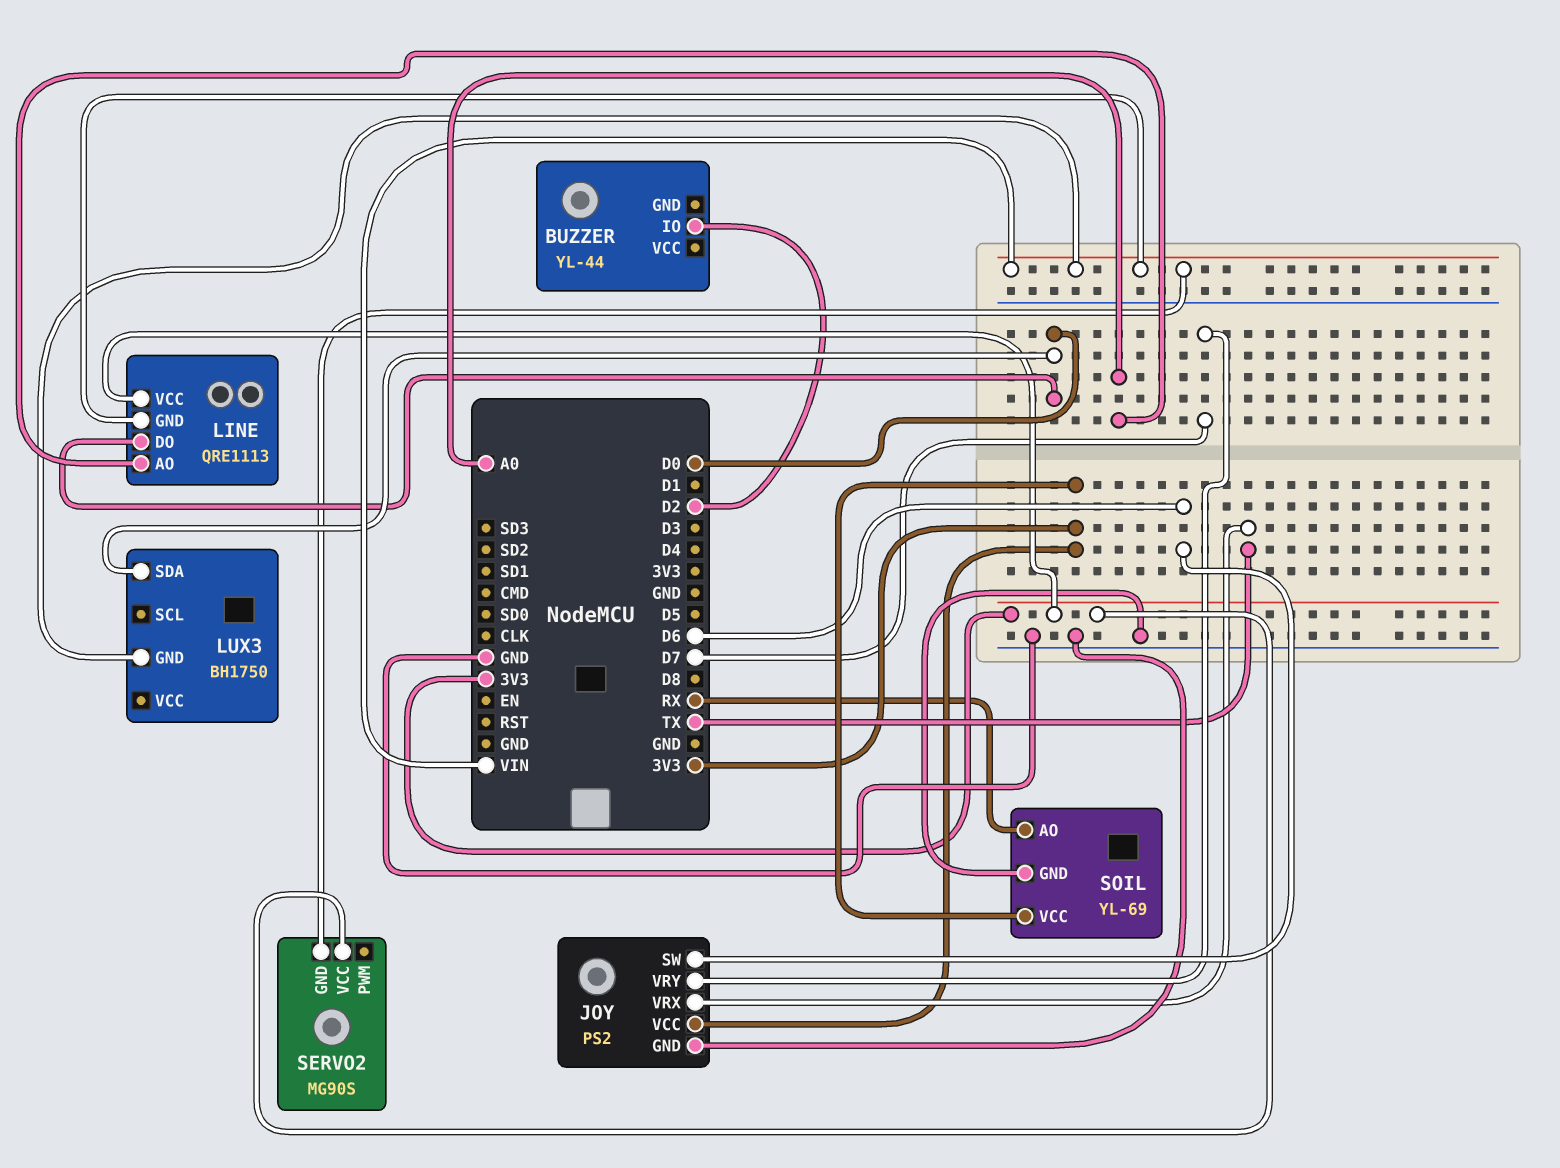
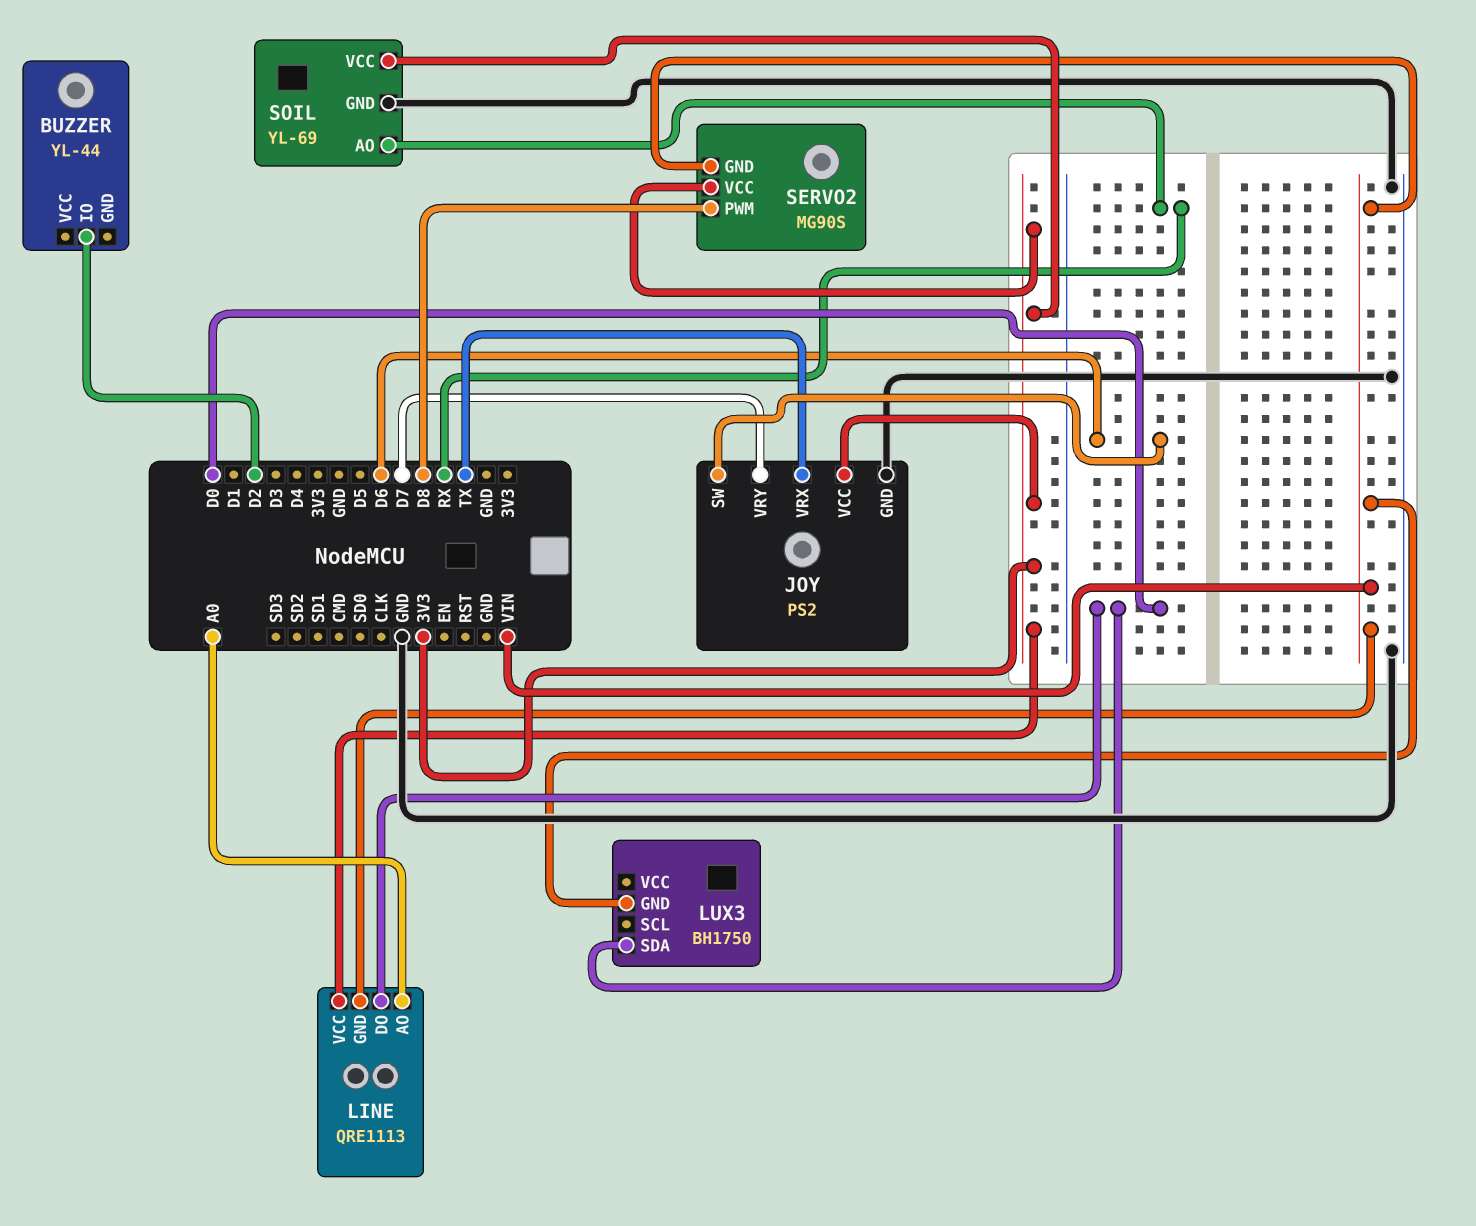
SERVO2 pin PWM: none -> D8

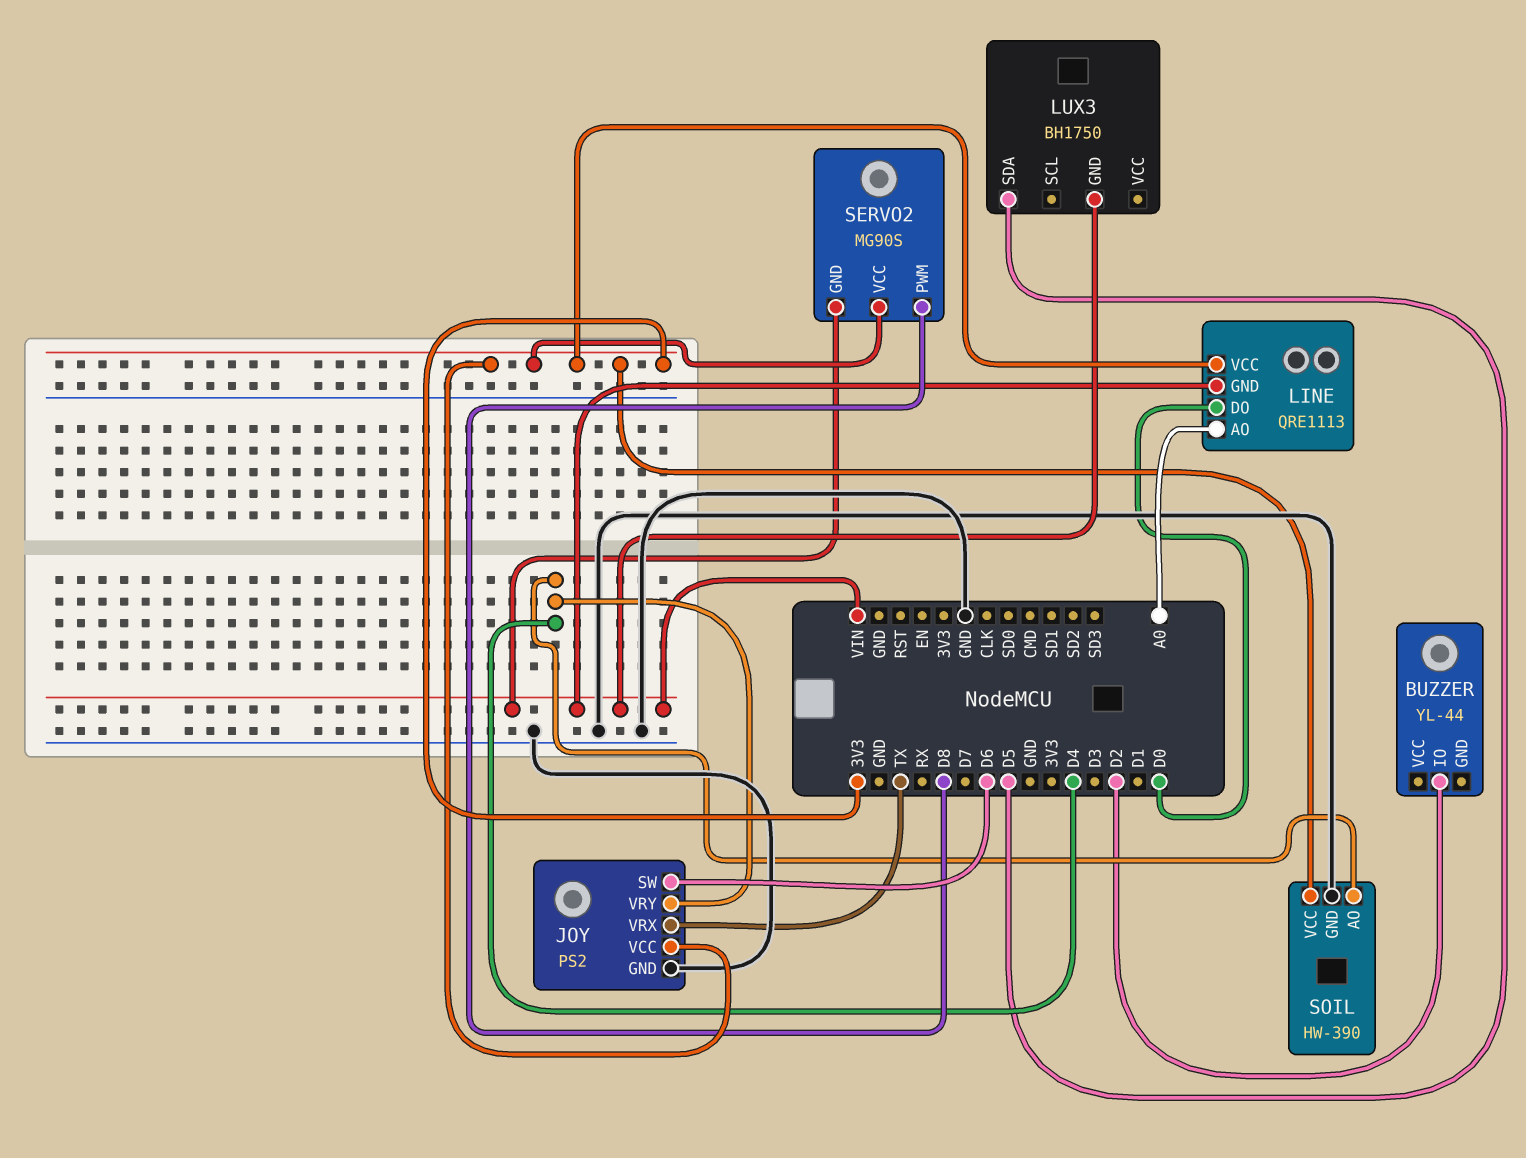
JOY pin VRY: D7 -> D4
LUX3 pin SDA: D0 -> D5
SOIL: YL-69 -> HW-390
SOIL pin AO: RX -> D4

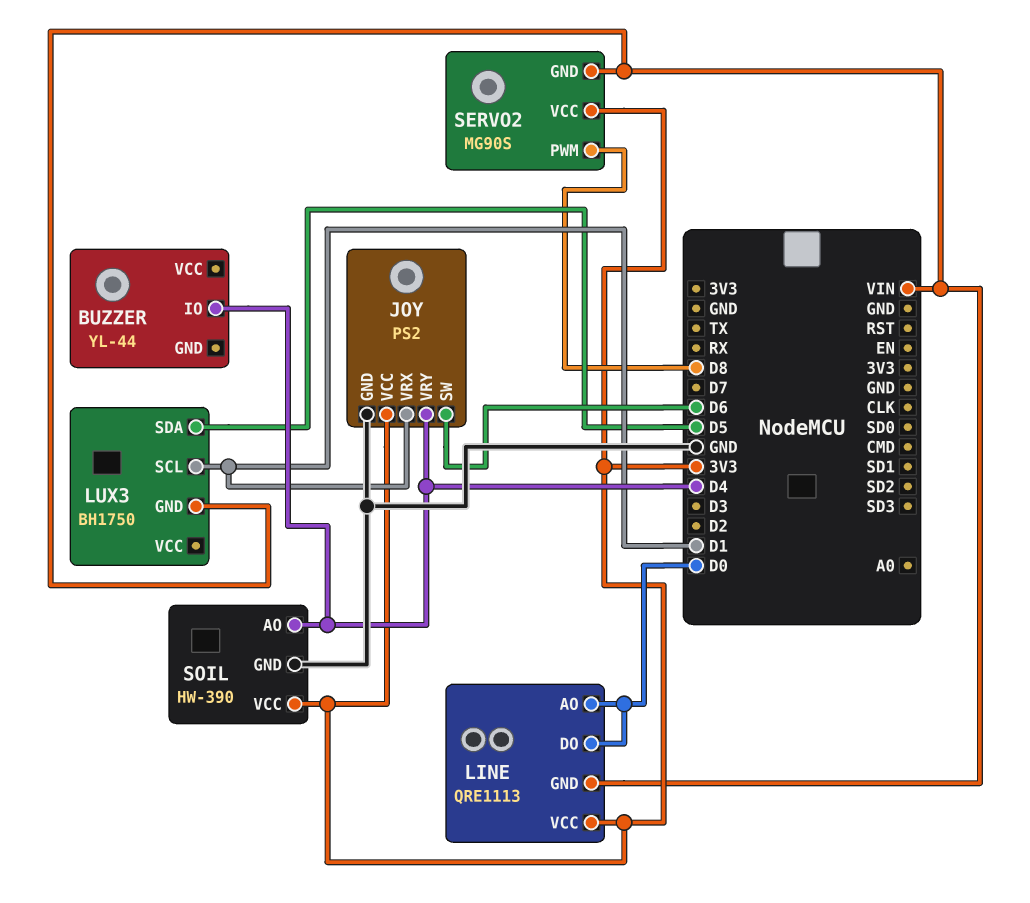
BUZZER pin IO: D2 -> D4
JOY pin VRX: TX -> D1
LINE pin AO: A0 -> D0
LUX3 pin SCL: none -> D1

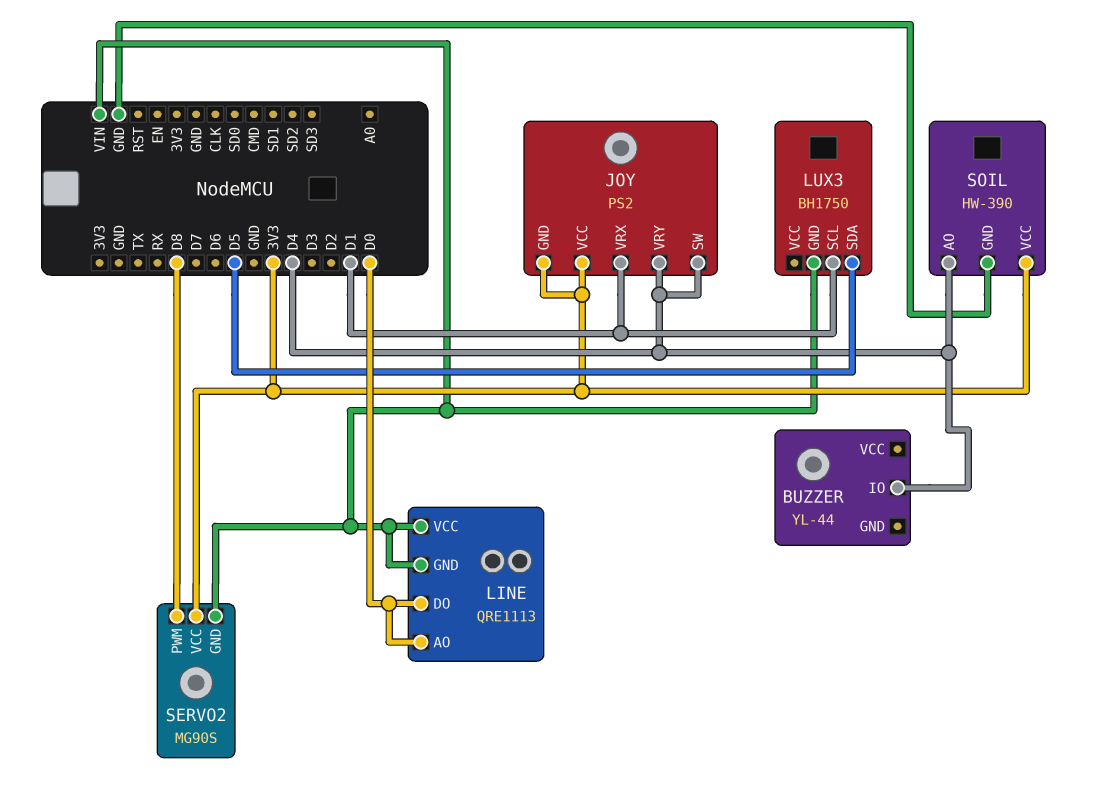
JOY pin GND: GND -> 3V3
JOY pin SW: D6 -> D4
LINE pin VCC: 3V3 -> VIN

